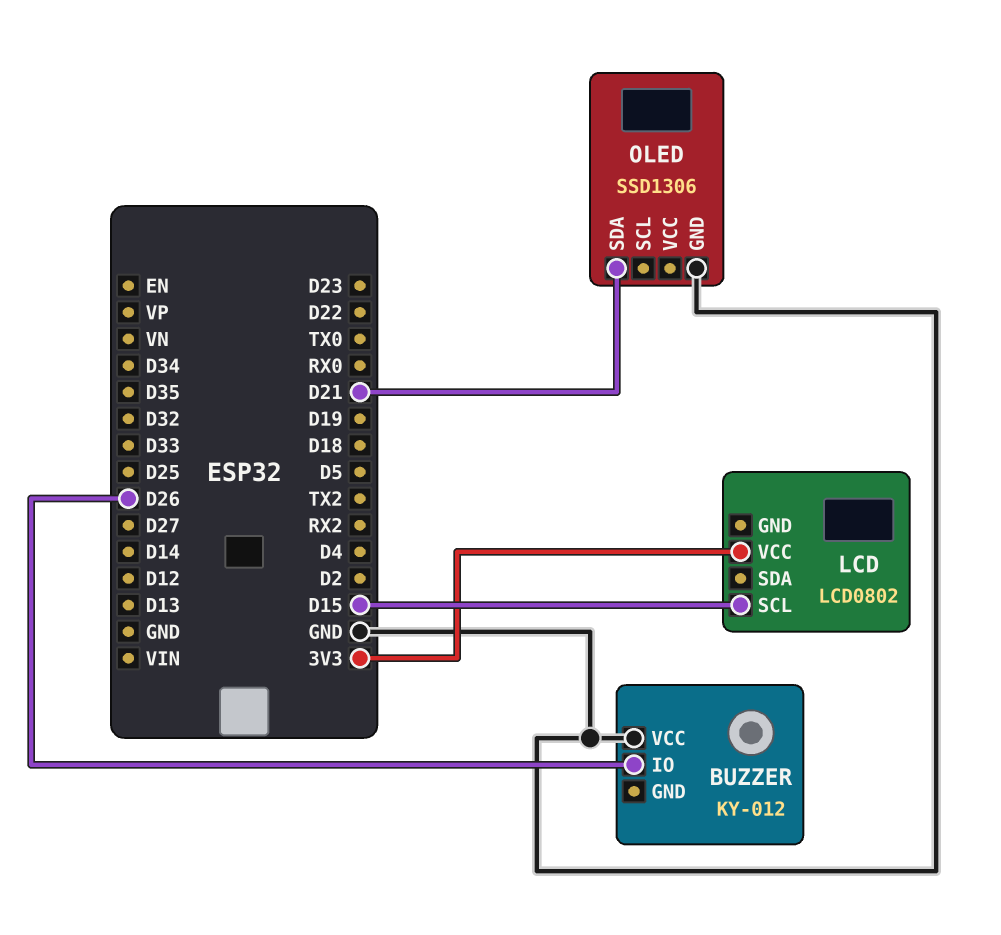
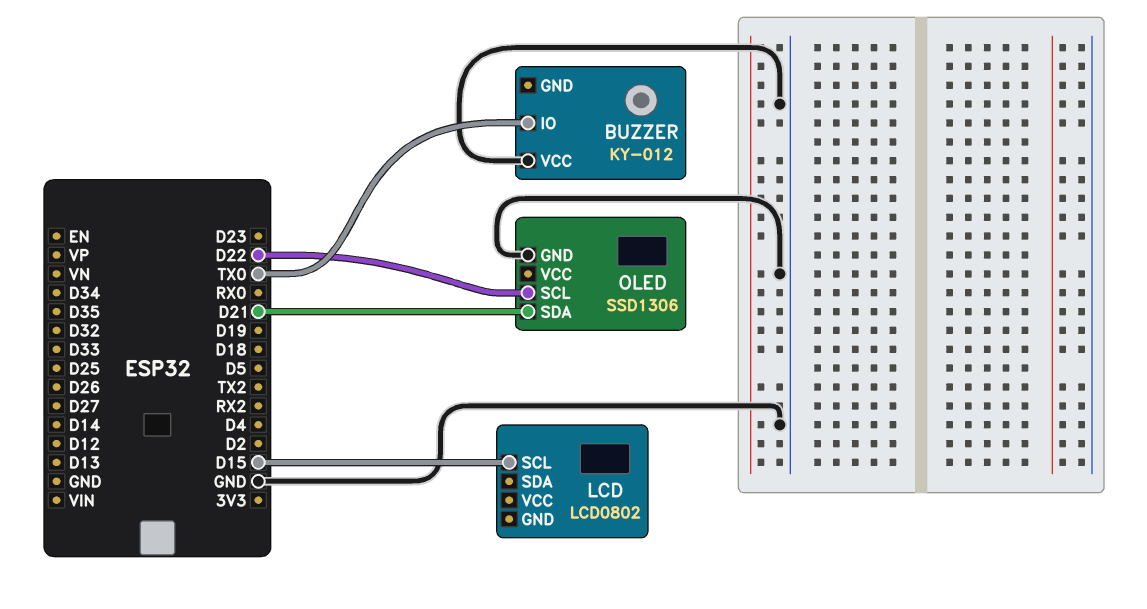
BUZZER pin IO: D26 -> TX0
LCD pin VCC: 3V3 -> none
OLED pin SCL: none -> D22

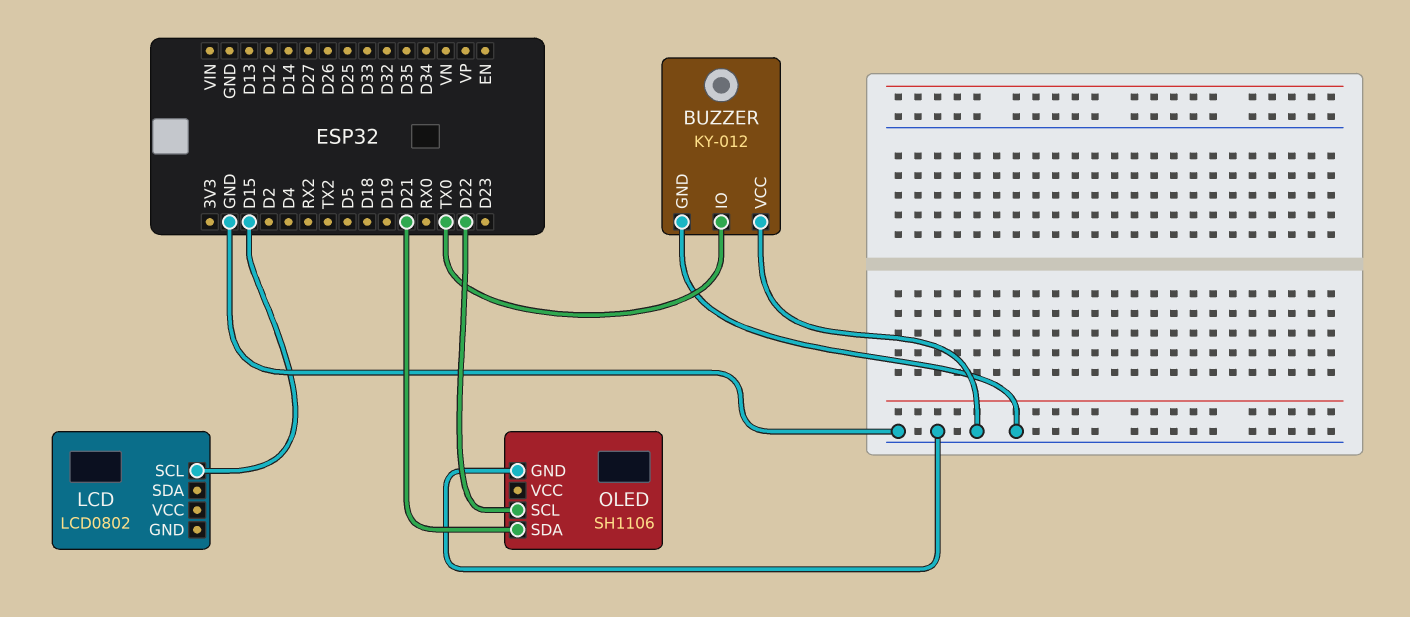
BUZZER pin GND: none -> GND
OLED: SSD1306 -> SH1106

